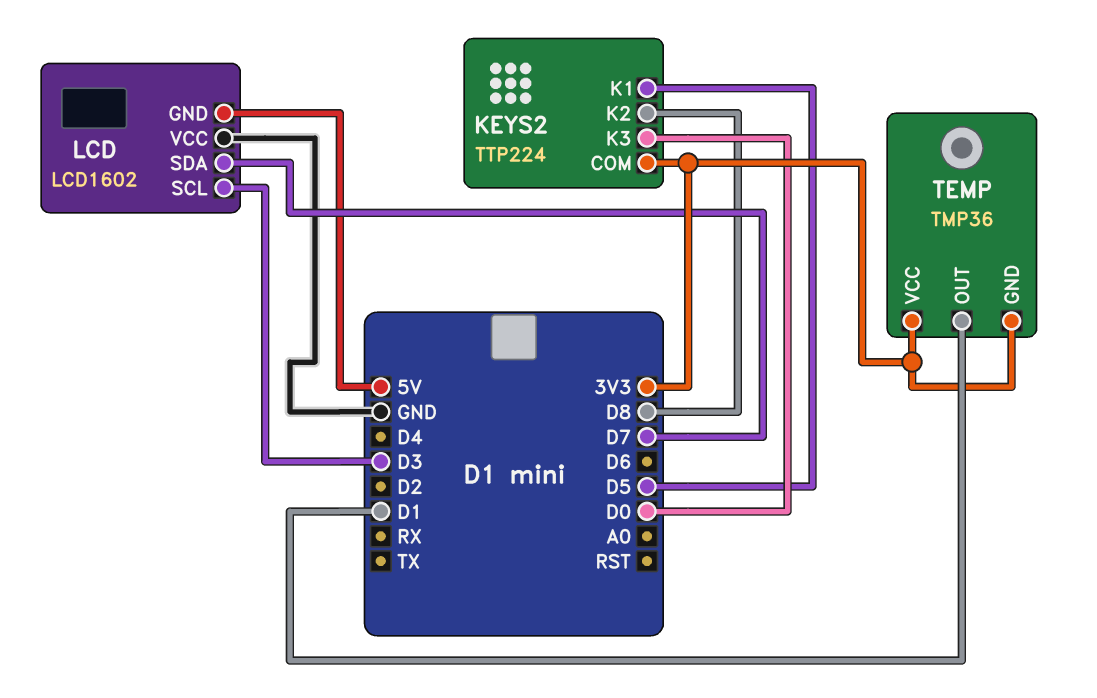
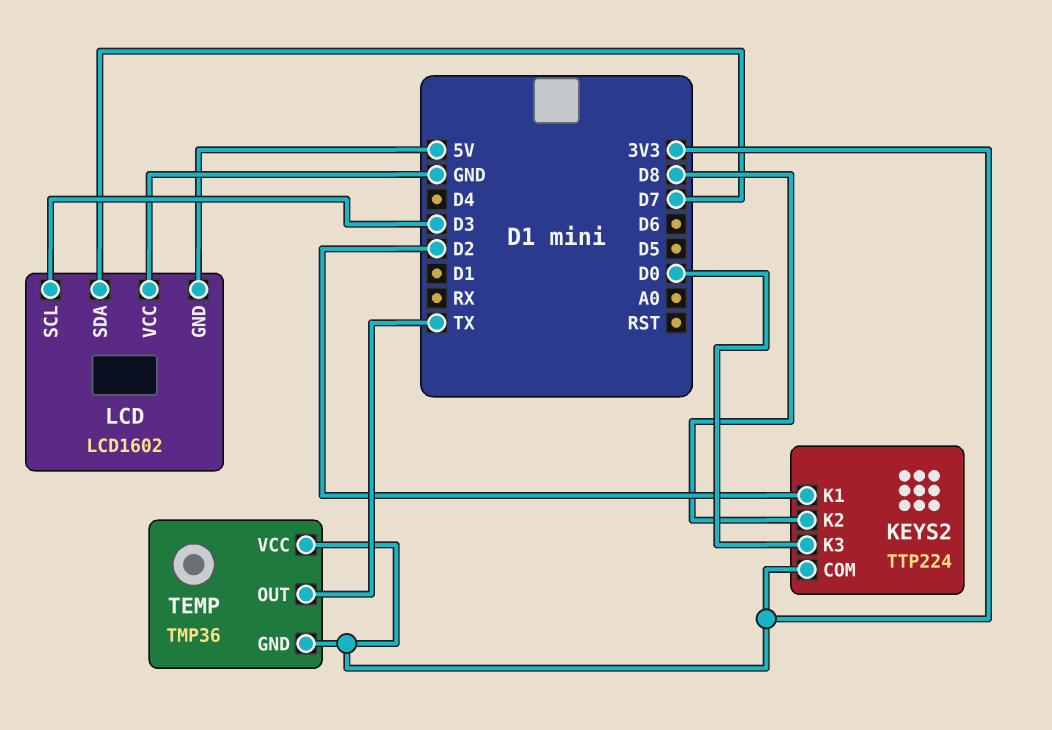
KEYS2 pin K1: D5 -> D2
TEMP pin OUT: D1 -> TX

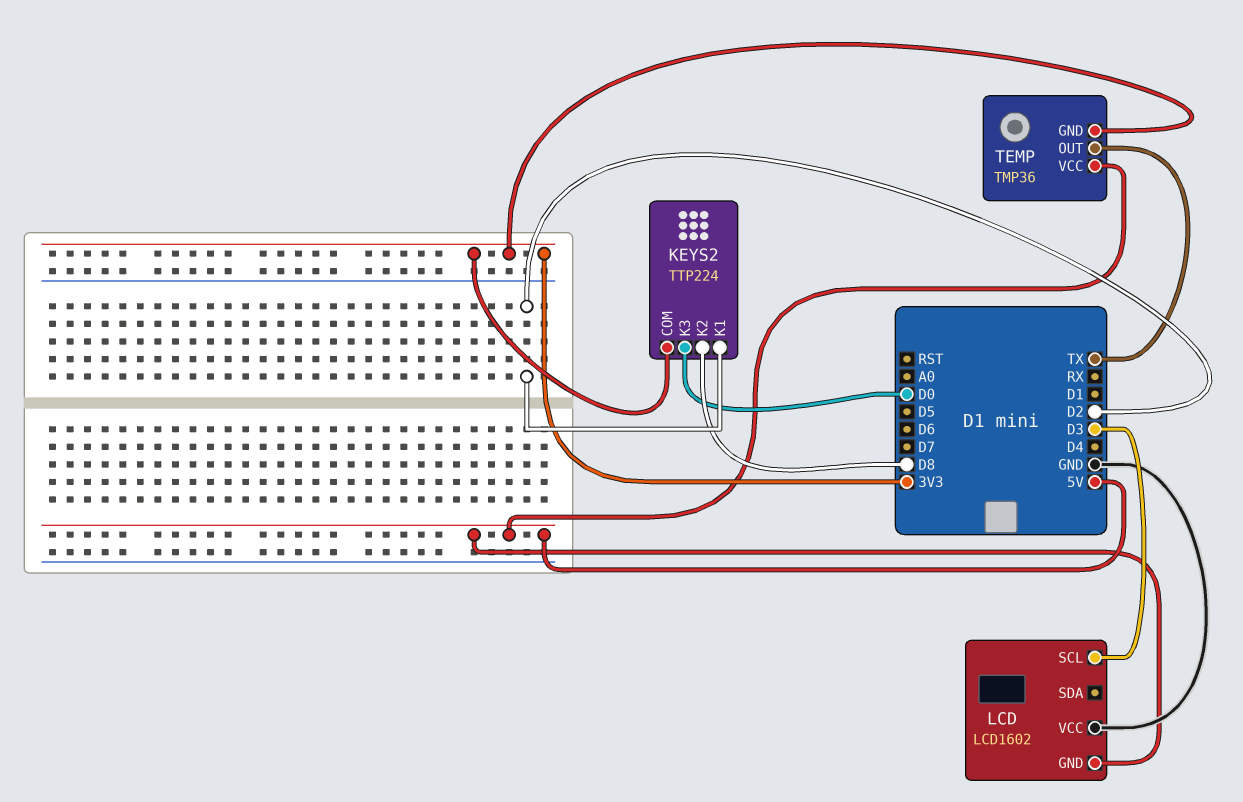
LCD pin SDA: D7 -> none
TEMP pin VCC: 3V3 -> 5V

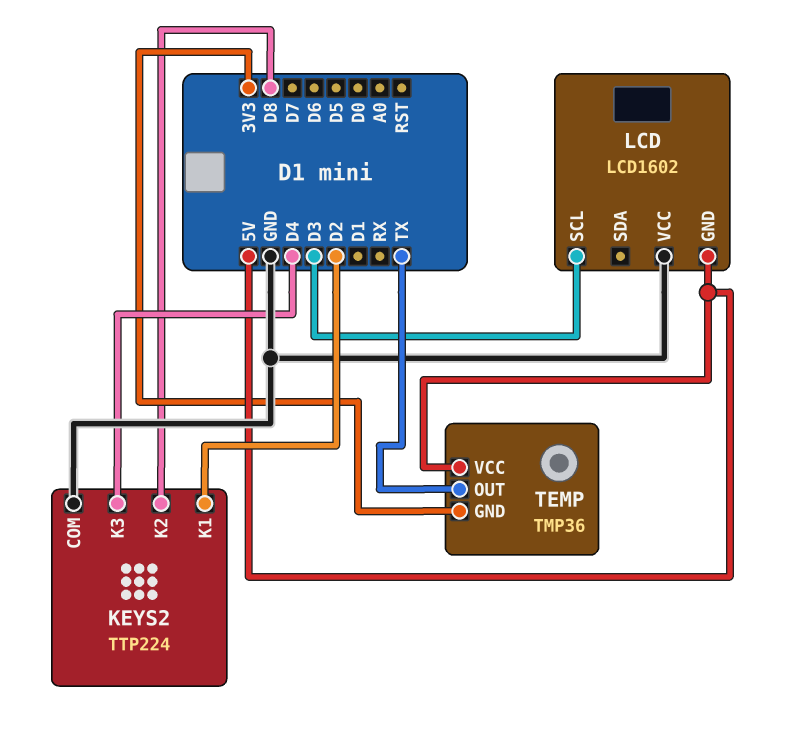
KEYS2 pin COM: 3V3 -> GND
KEYS2 pin K3: D0 -> D4

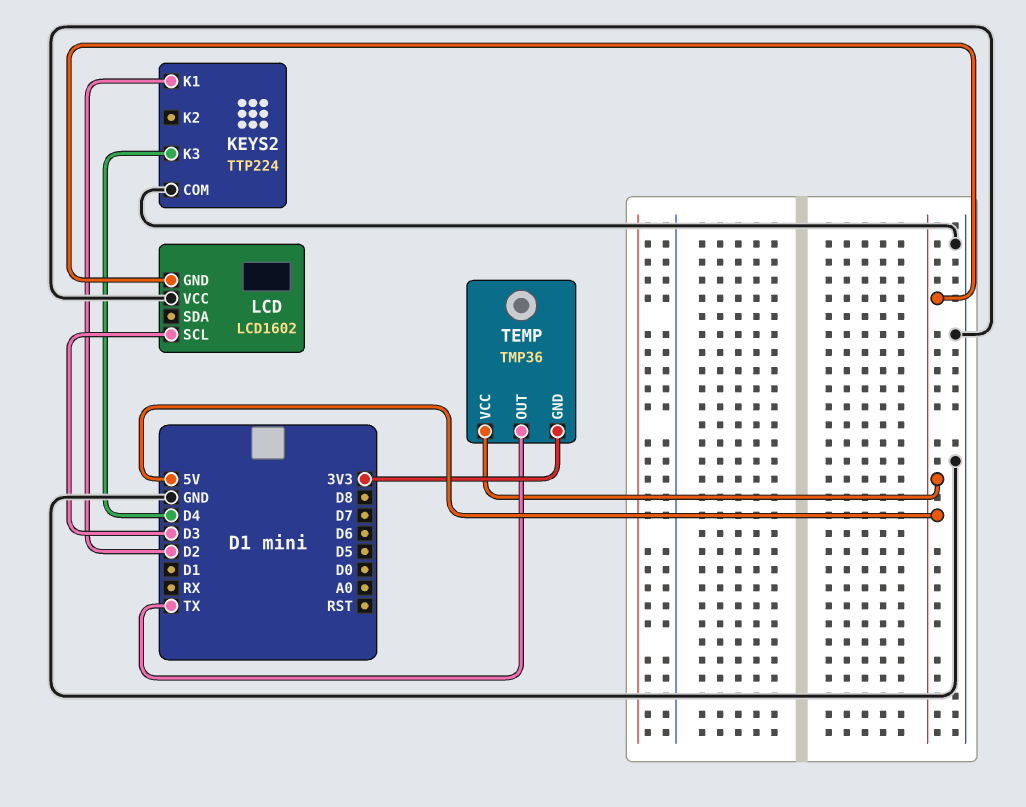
KEYS2 pin K2: D8 -> none

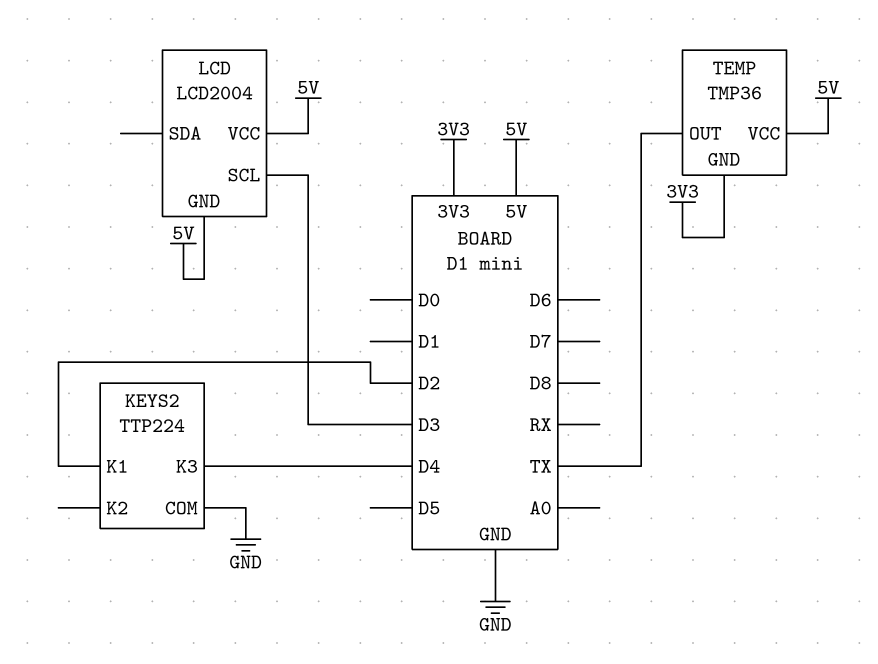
LCD: LCD1602 -> LCD2004
LCD pin VCC: GND -> 5V

